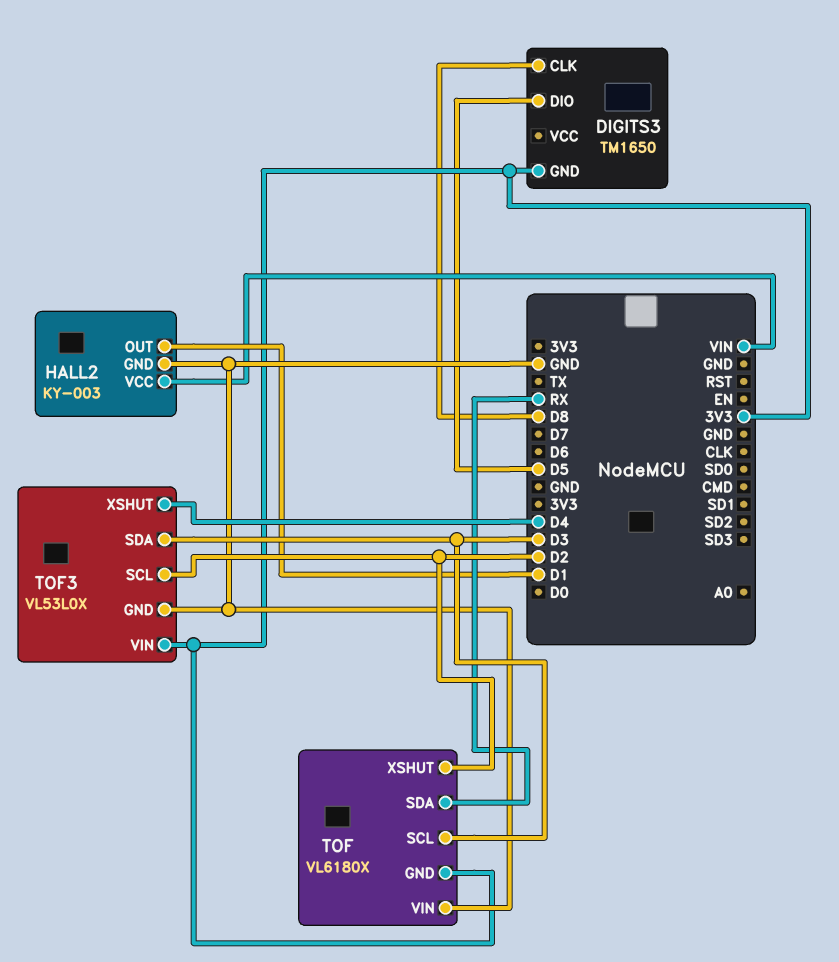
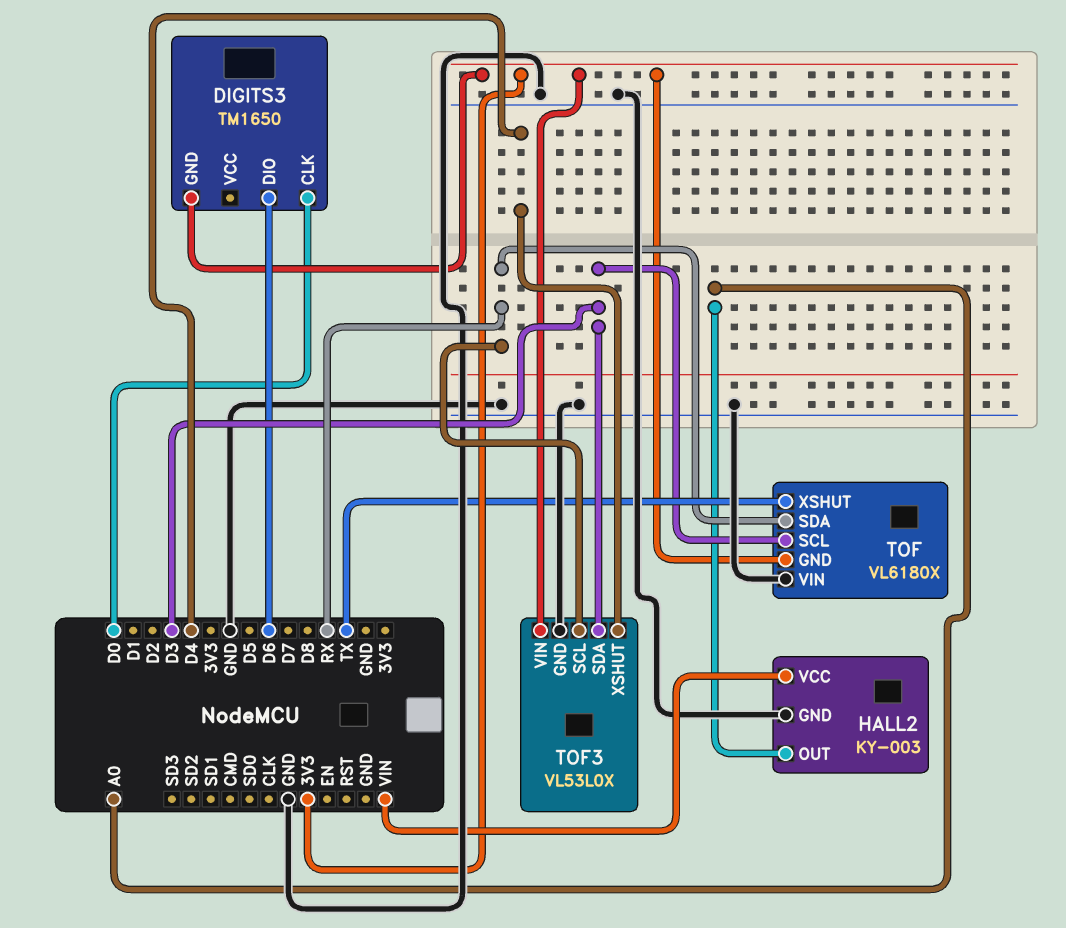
DIGITS3 pin CLK: D8 -> D0
DIGITS3 pin DIO: D5 -> D6
HALL2 pin OUT: D1 -> A0
TOF pin XSHUT: D2 -> TX
TOF3 pin SCL: D2 -> RX

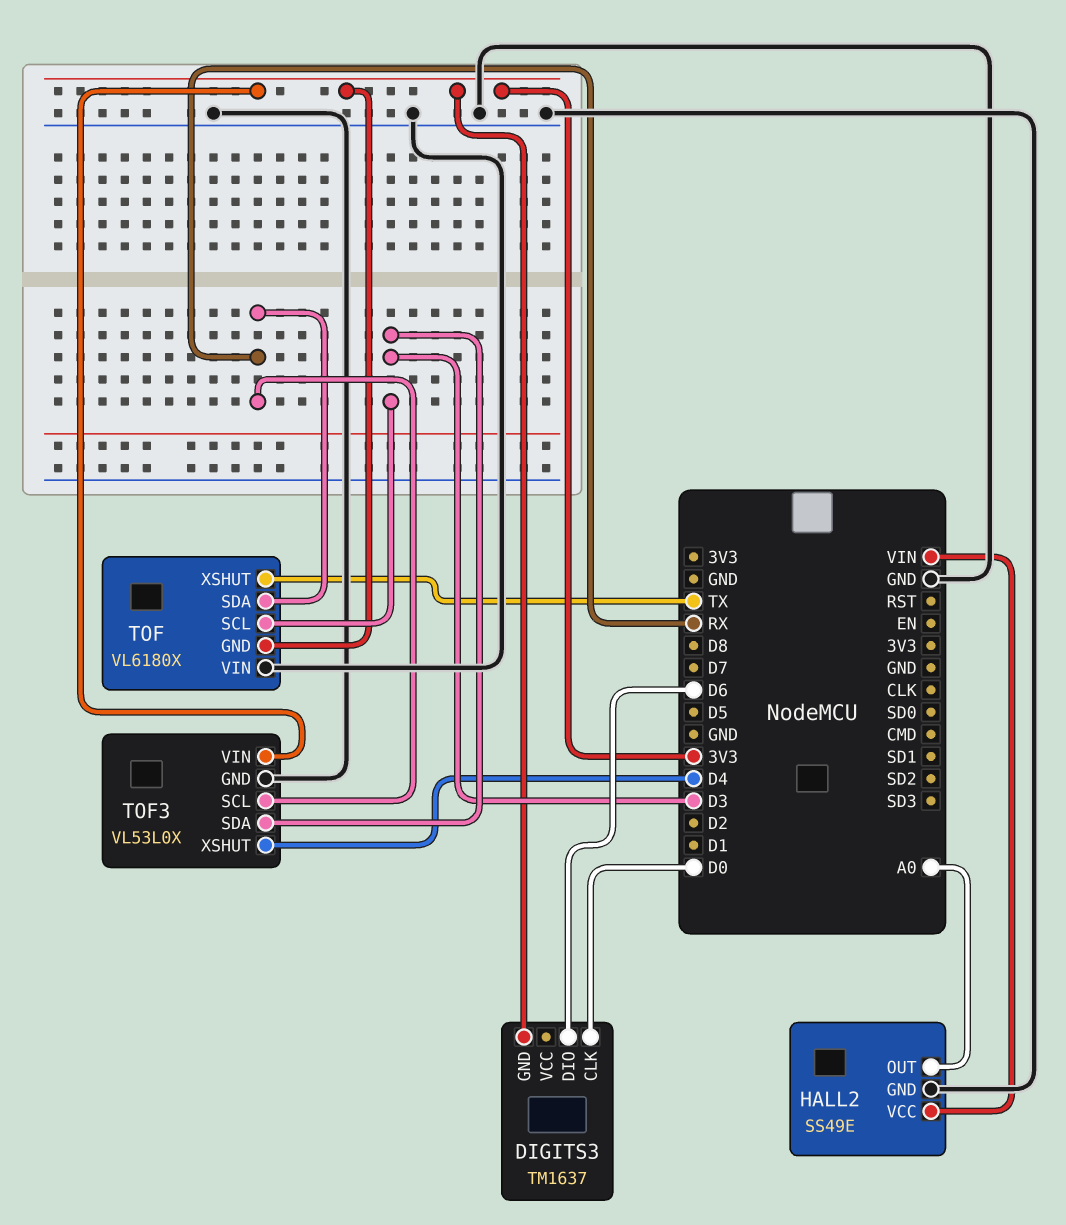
DIGITS3: TM1650 -> TM1637
HALL2: KY-003 -> SS49E

